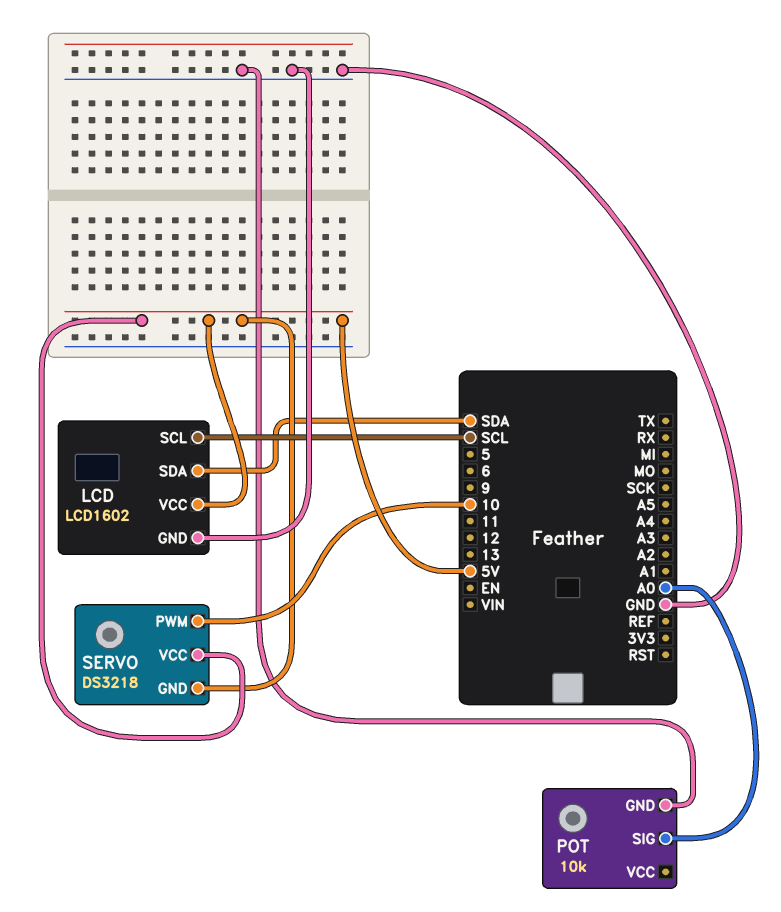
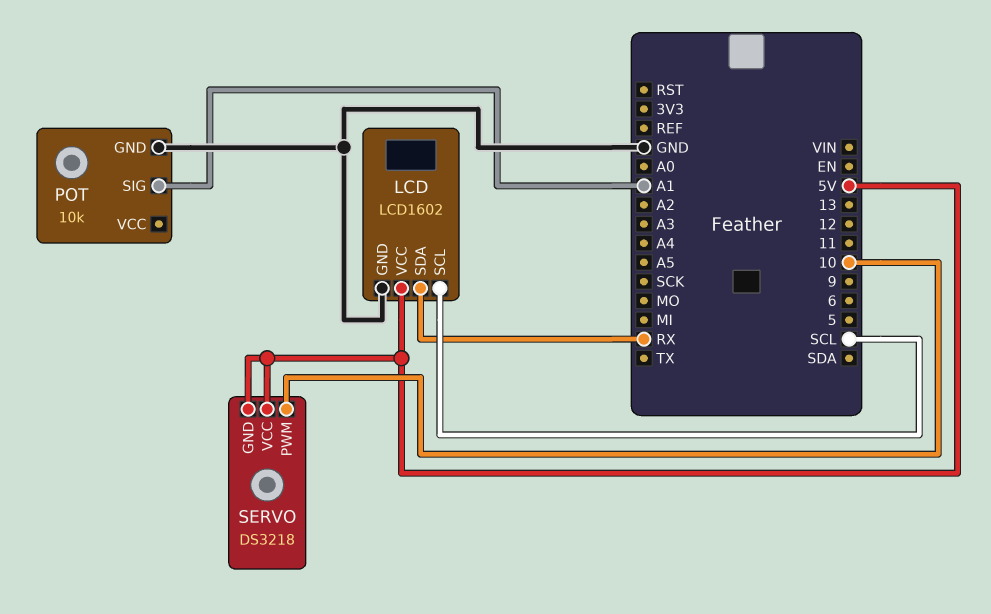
LCD pin SDA: SDA -> RX
POT pin SIG: A0 -> A1

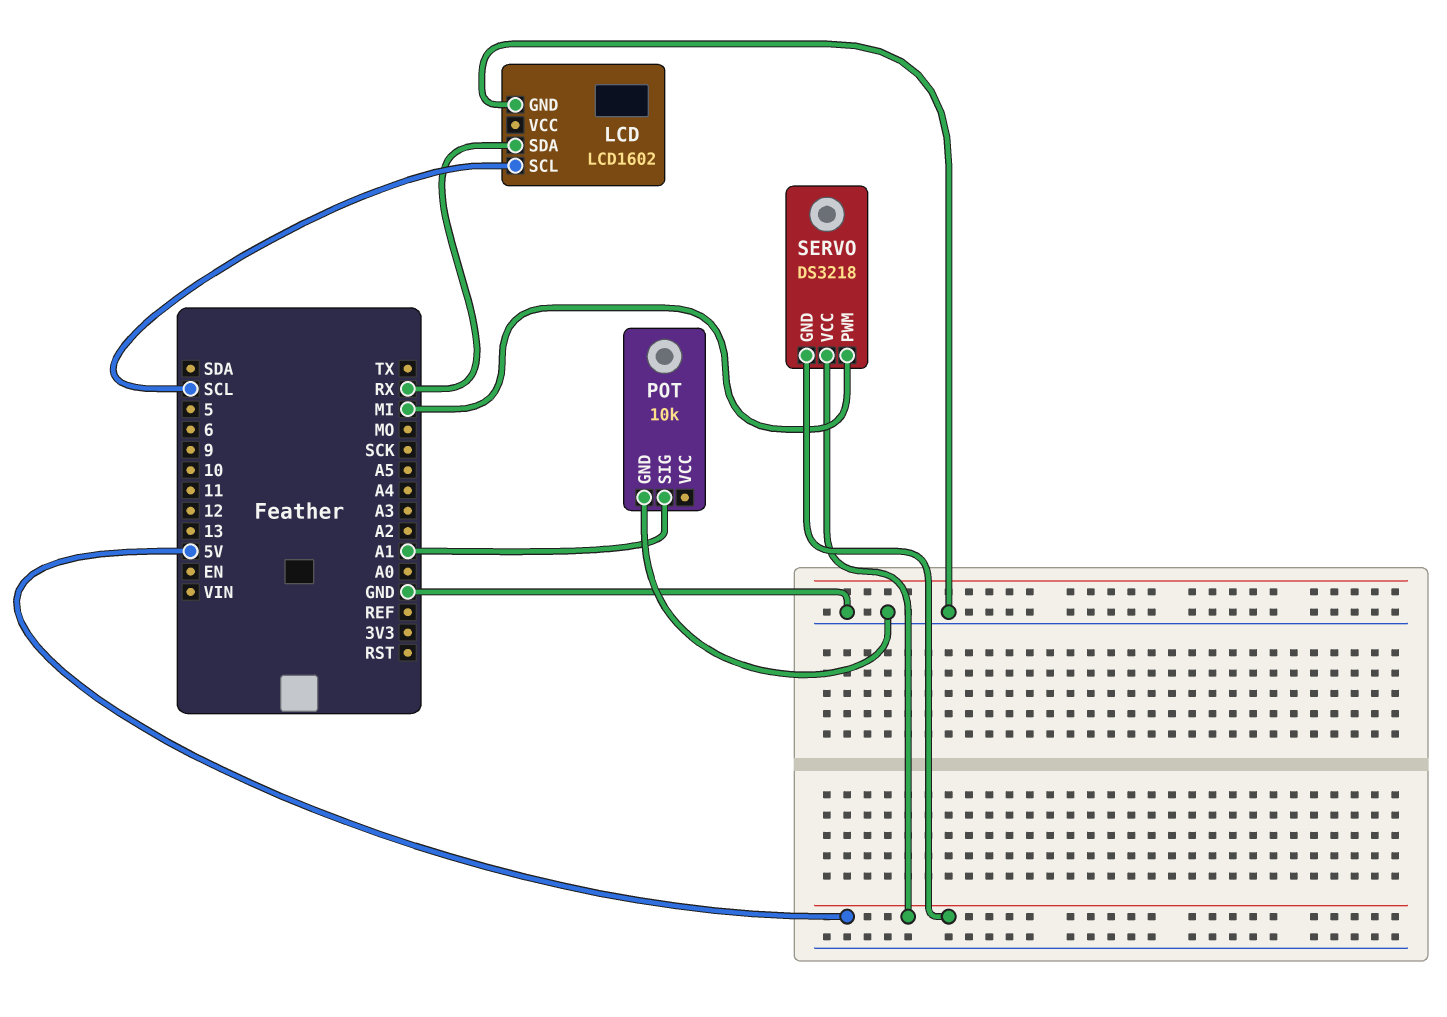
LCD pin VCC: 5V -> none
SERVO pin PWM: 10 -> MI

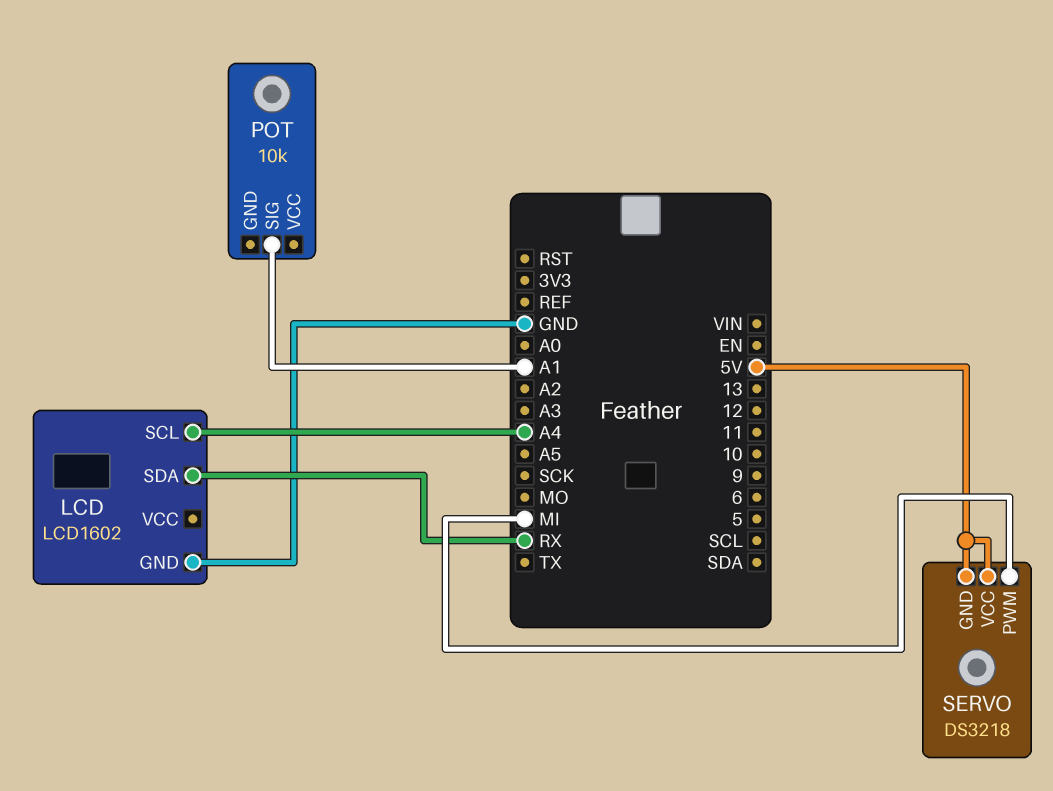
LCD pin SCL: SCL -> A4
POT pin GND: GND -> none

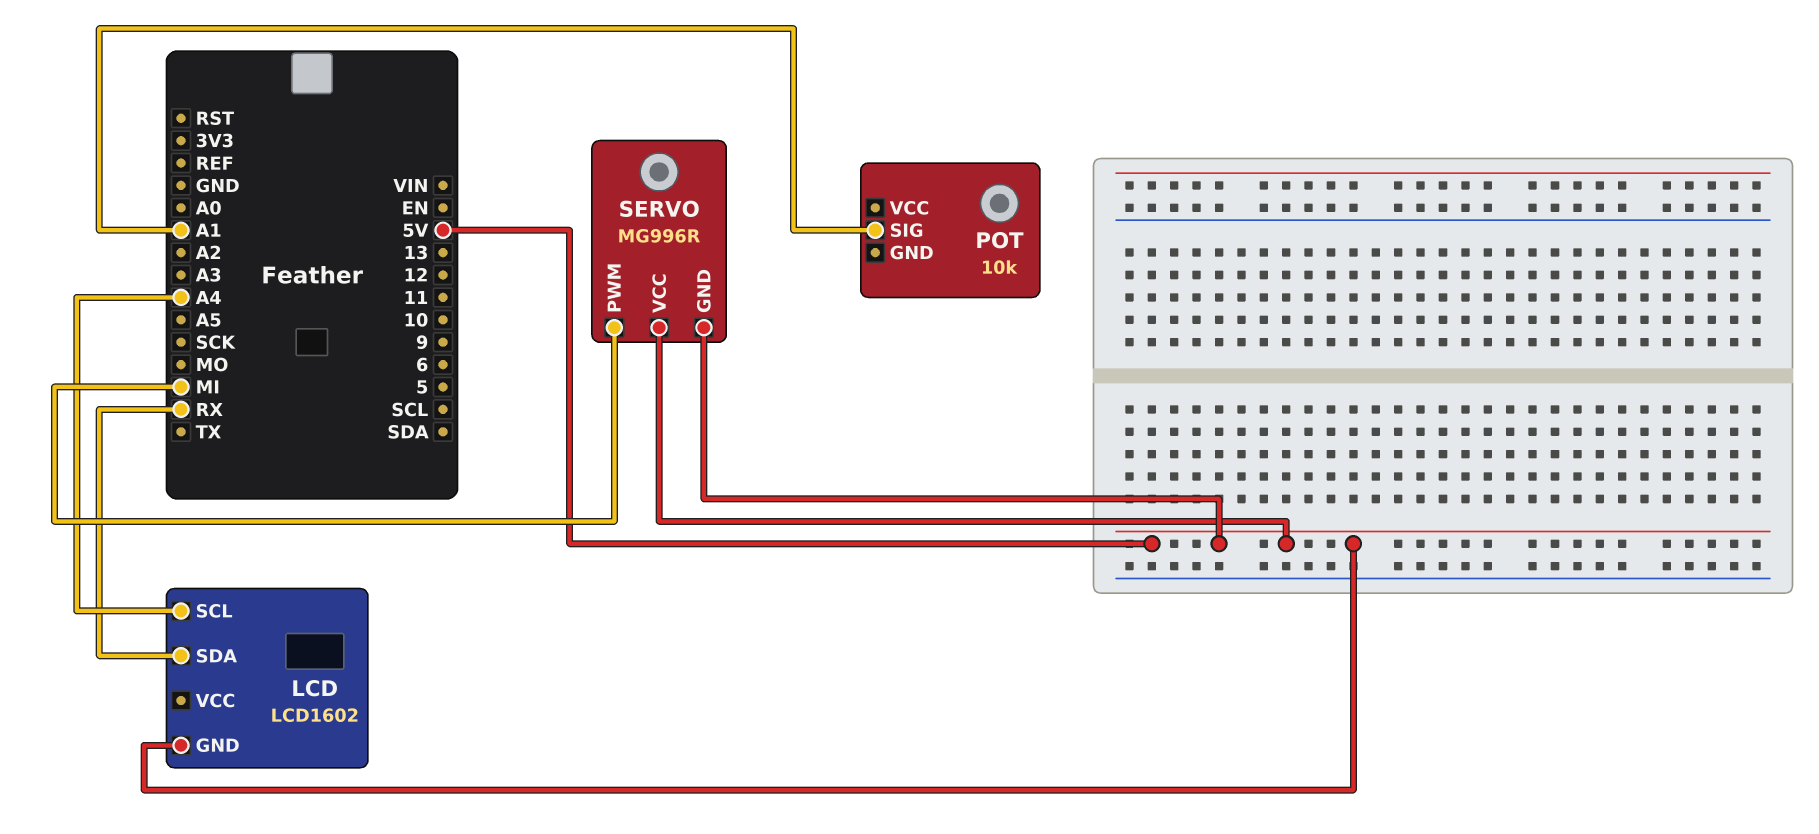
LCD pin GND: GND -> 5V
SERVO: DS3218 -> MG996R

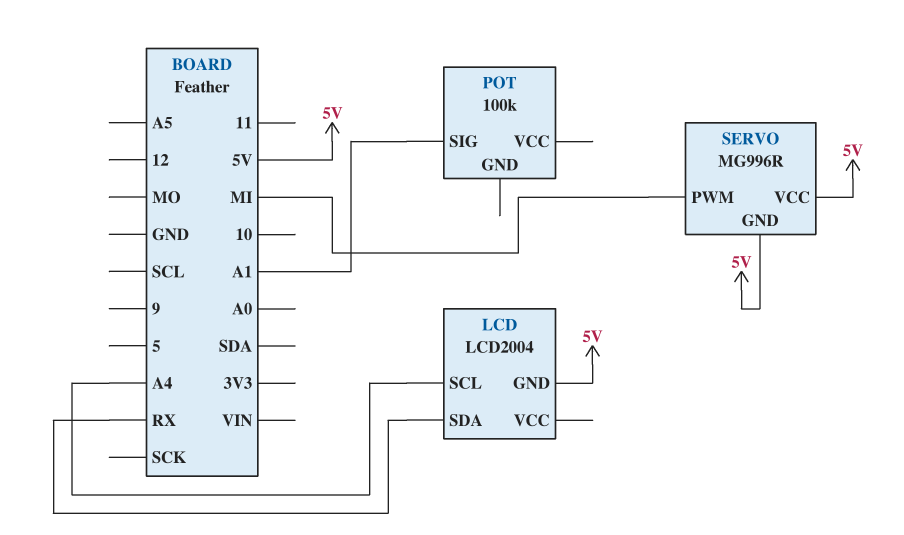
LCD: LCD1602 -> LCD2004
POT: 10k -> 100k

